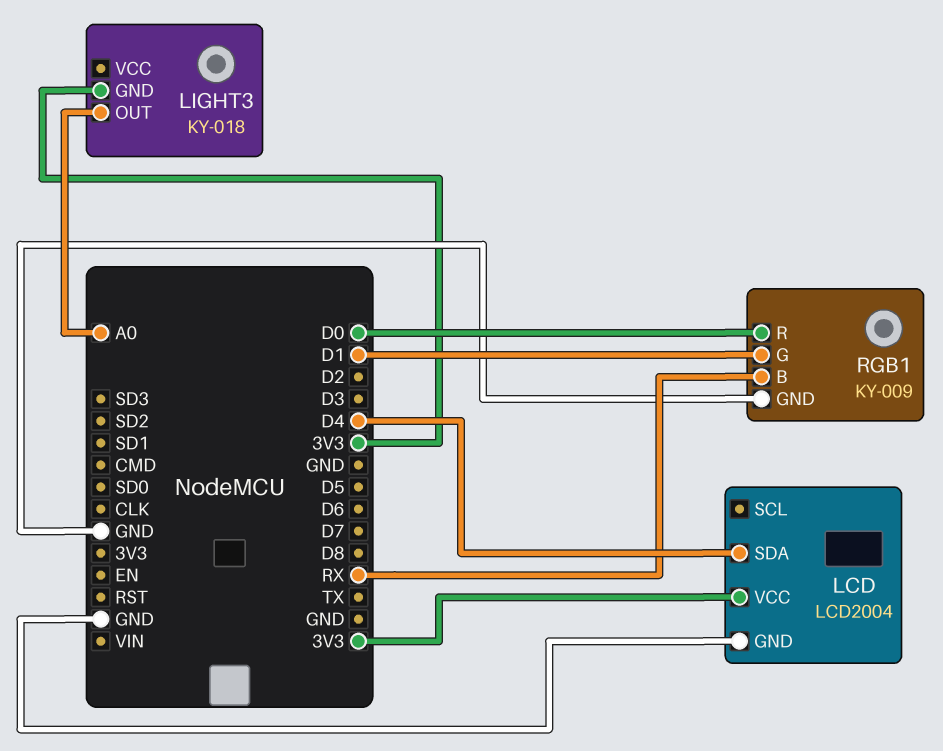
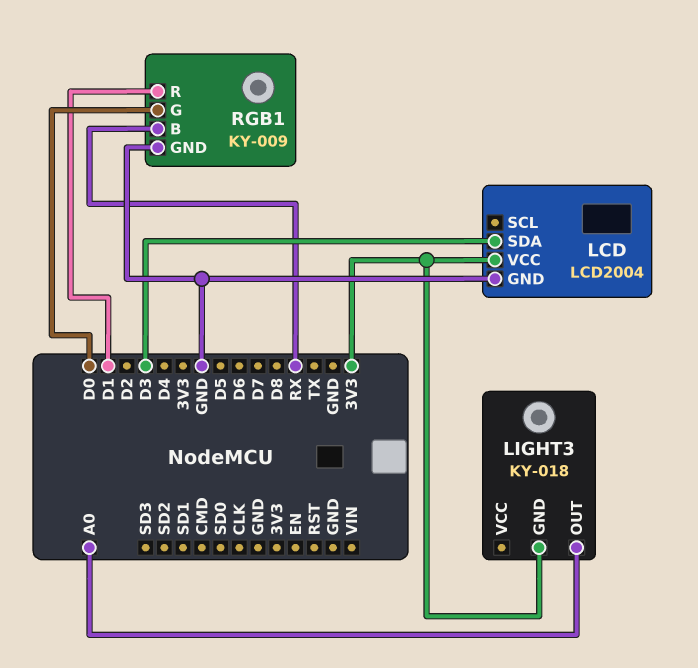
LCD pin SDA: D4 -> D3
RGB1 pin G: D1 -> D0
RGB1 pin R: D0 -> D1

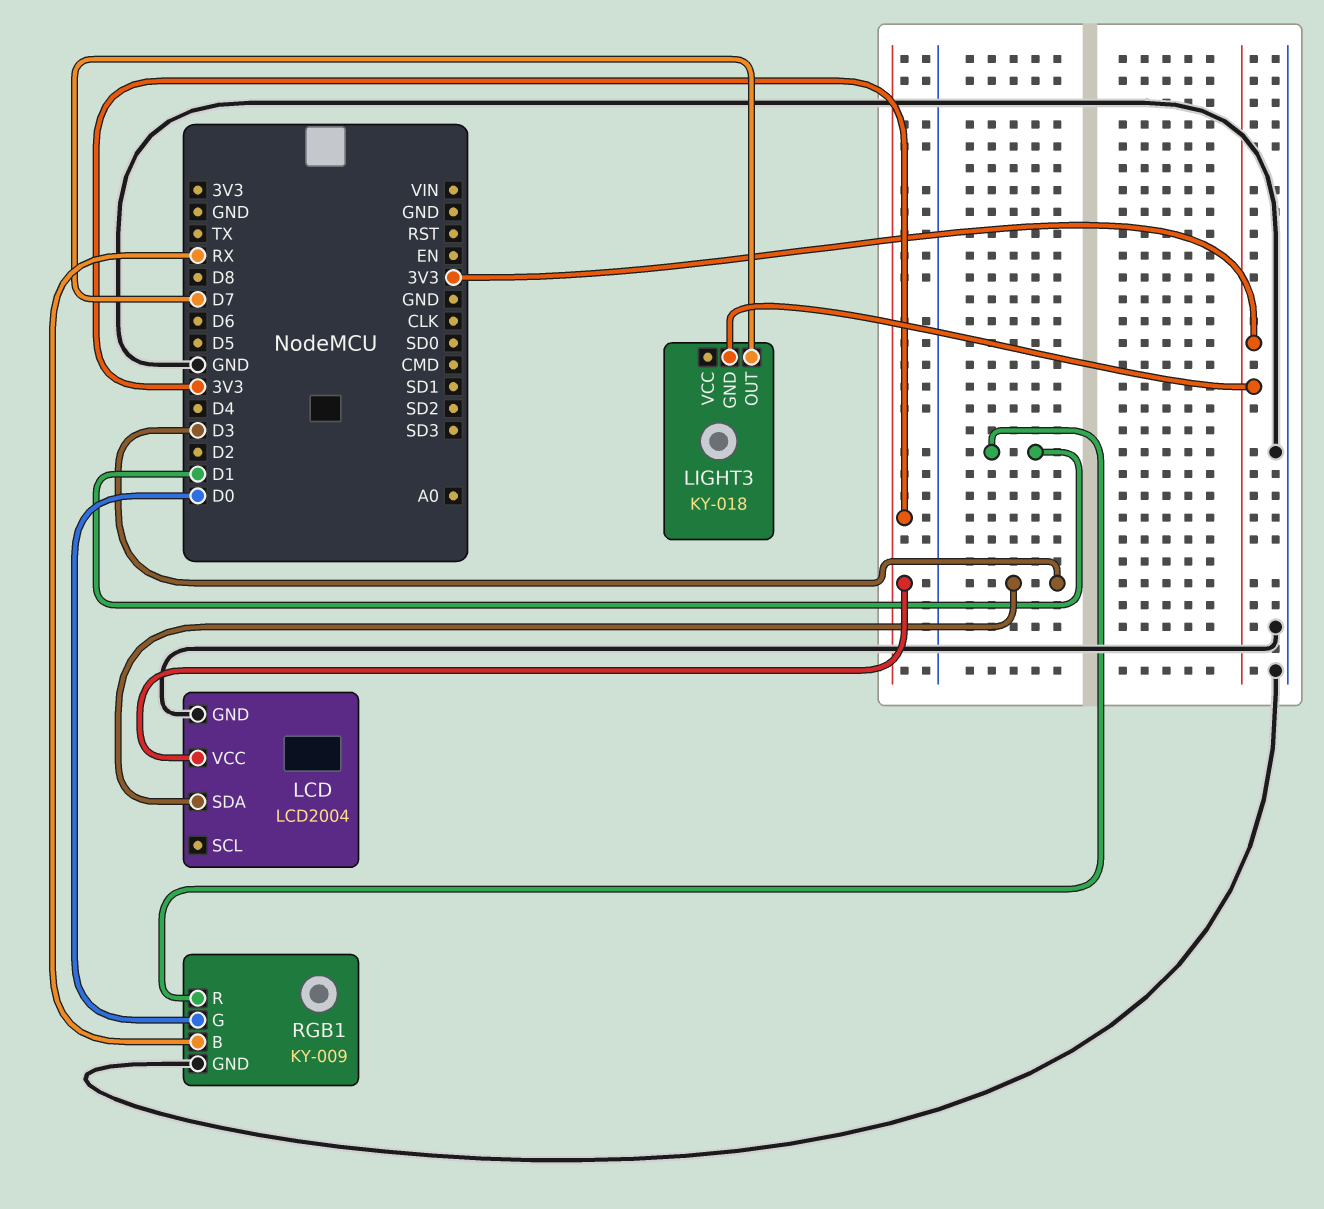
LIGHT3 pin OUT: A0 -> D7

